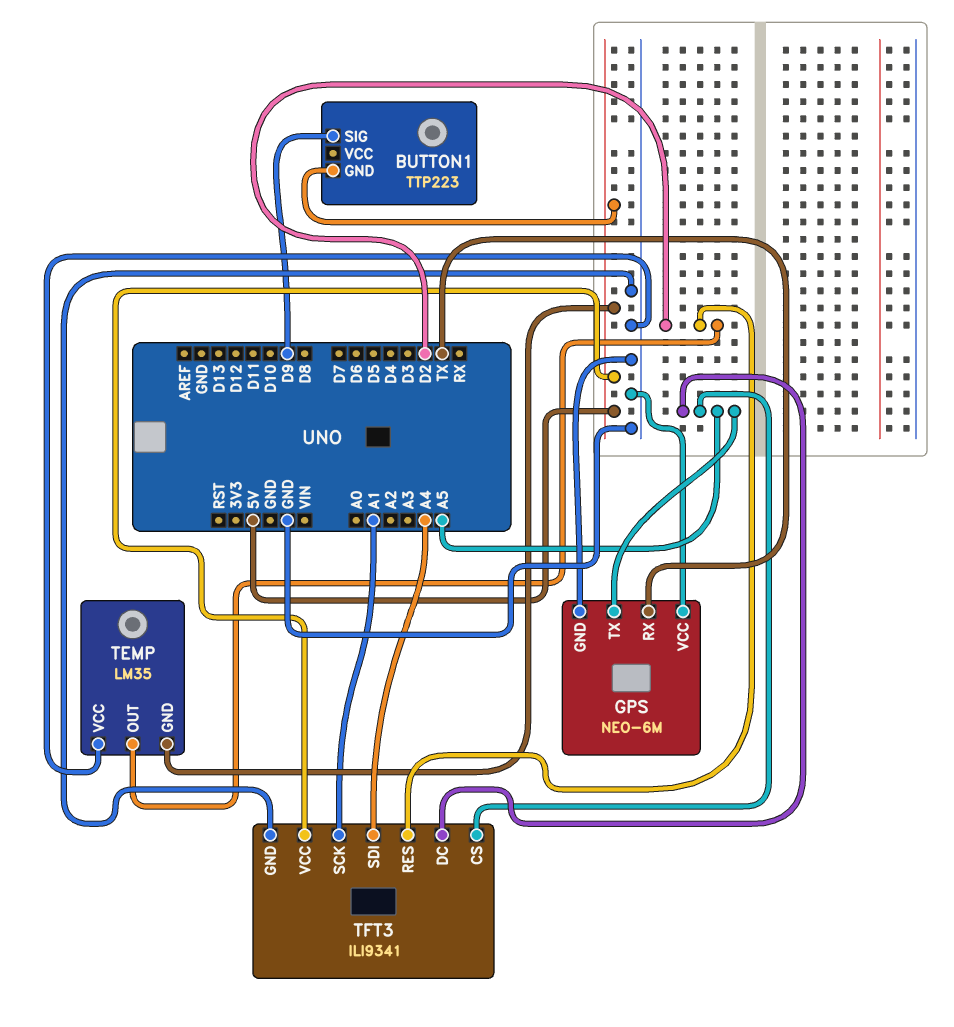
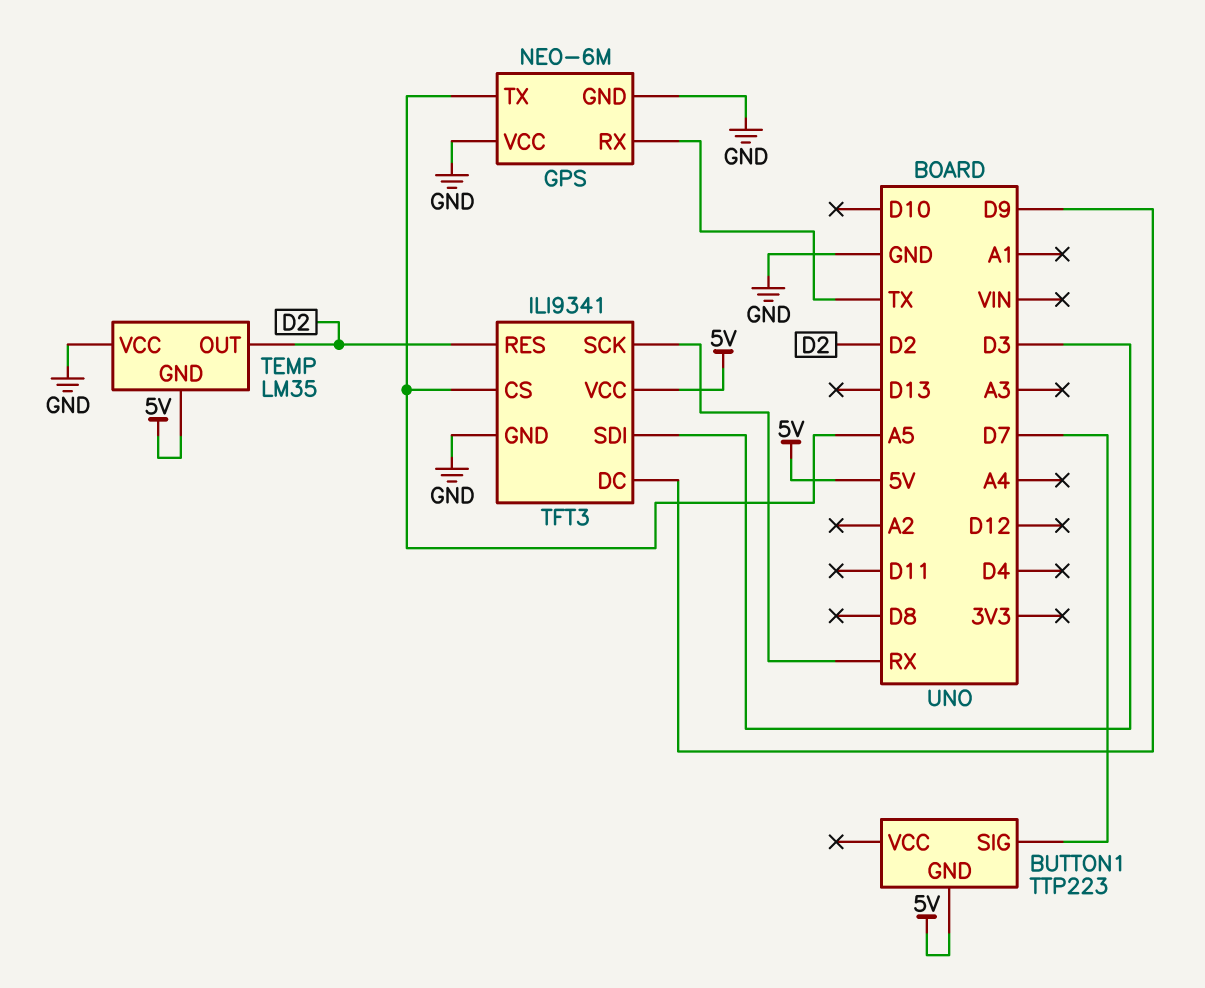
BUTTON1 pin SIG: D9 -> D7
TFT3 pin DC: A5 -> D9
TFT3 pin SCK: A1 -> RX
TFT3 pin SDI: A4 -> D3

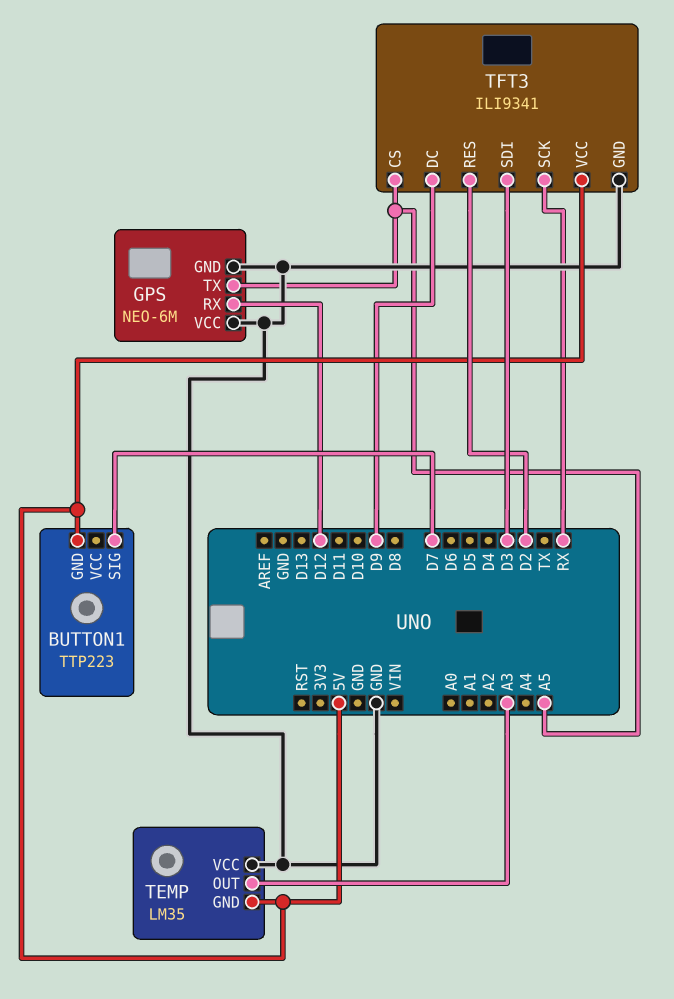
GPS pin RX: TX -> D12
TEMP pin OUT: D2 -> A3

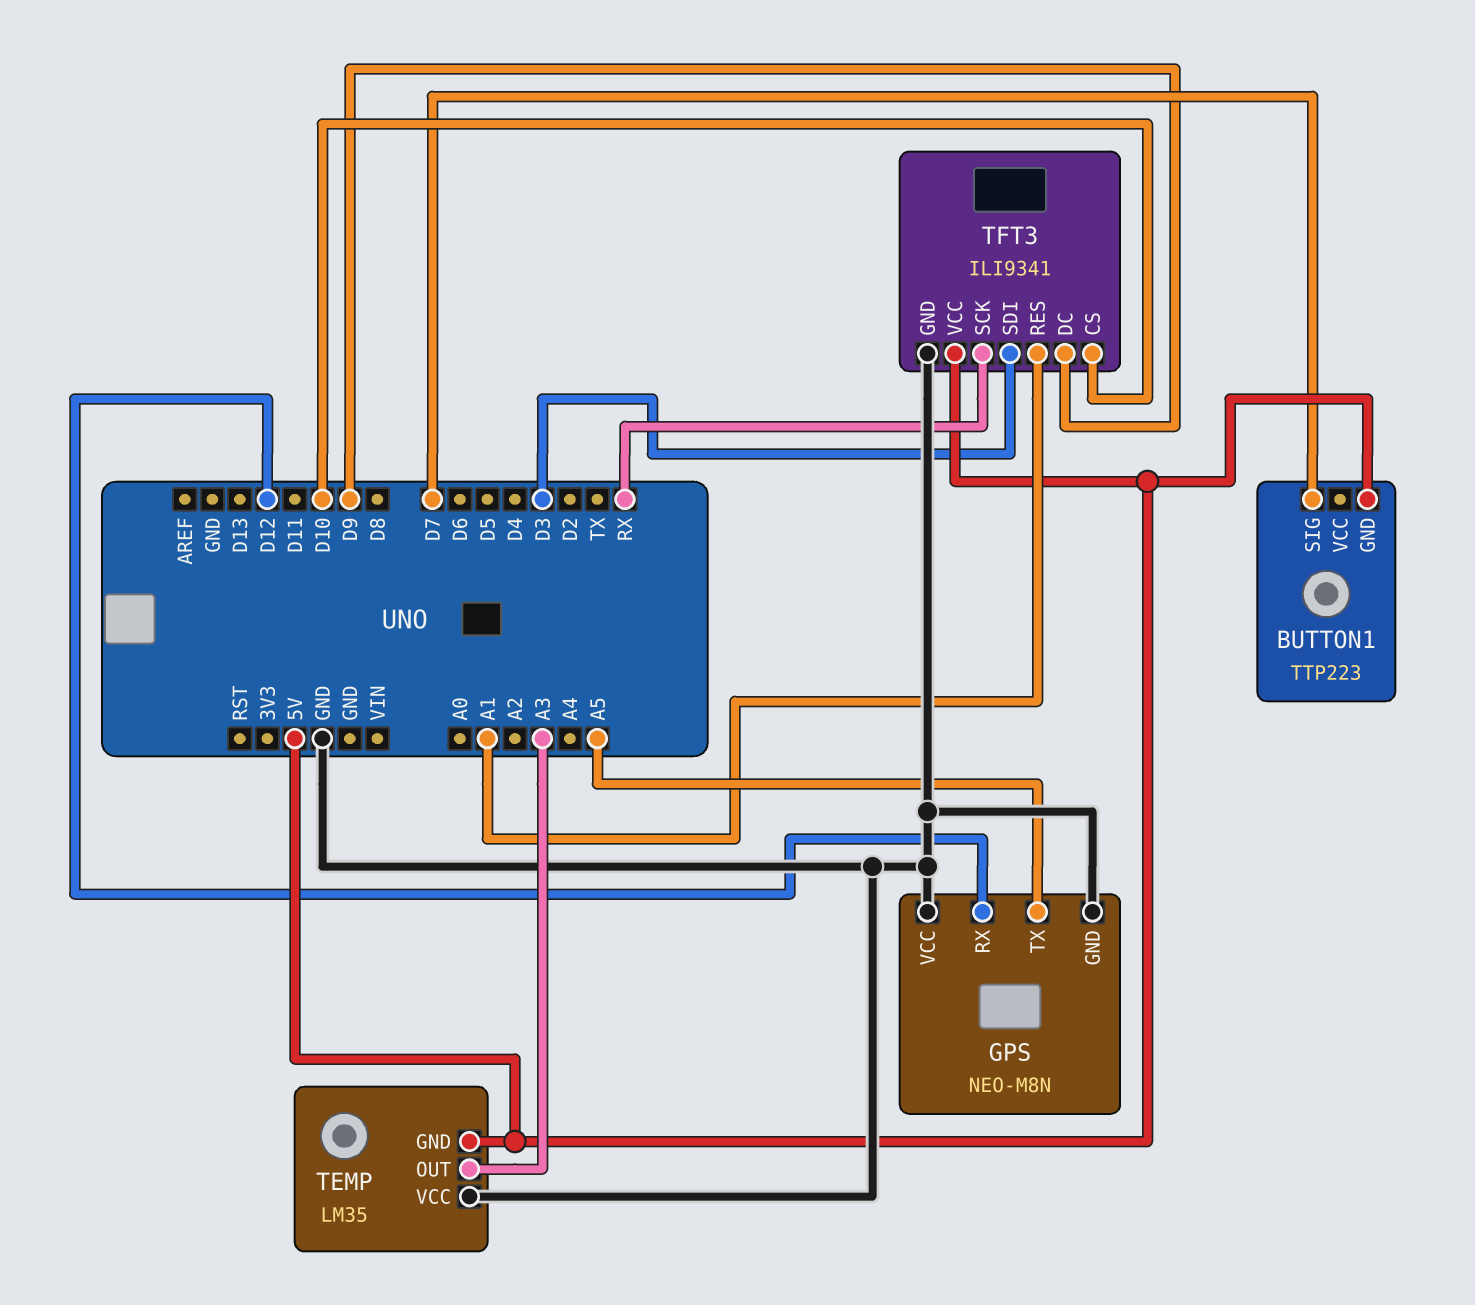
GPS: NEO-6M -> NEO-M8N
TFT3 pin CS: A5 -> D10
TFT3 pin RES: D2 -> A1

